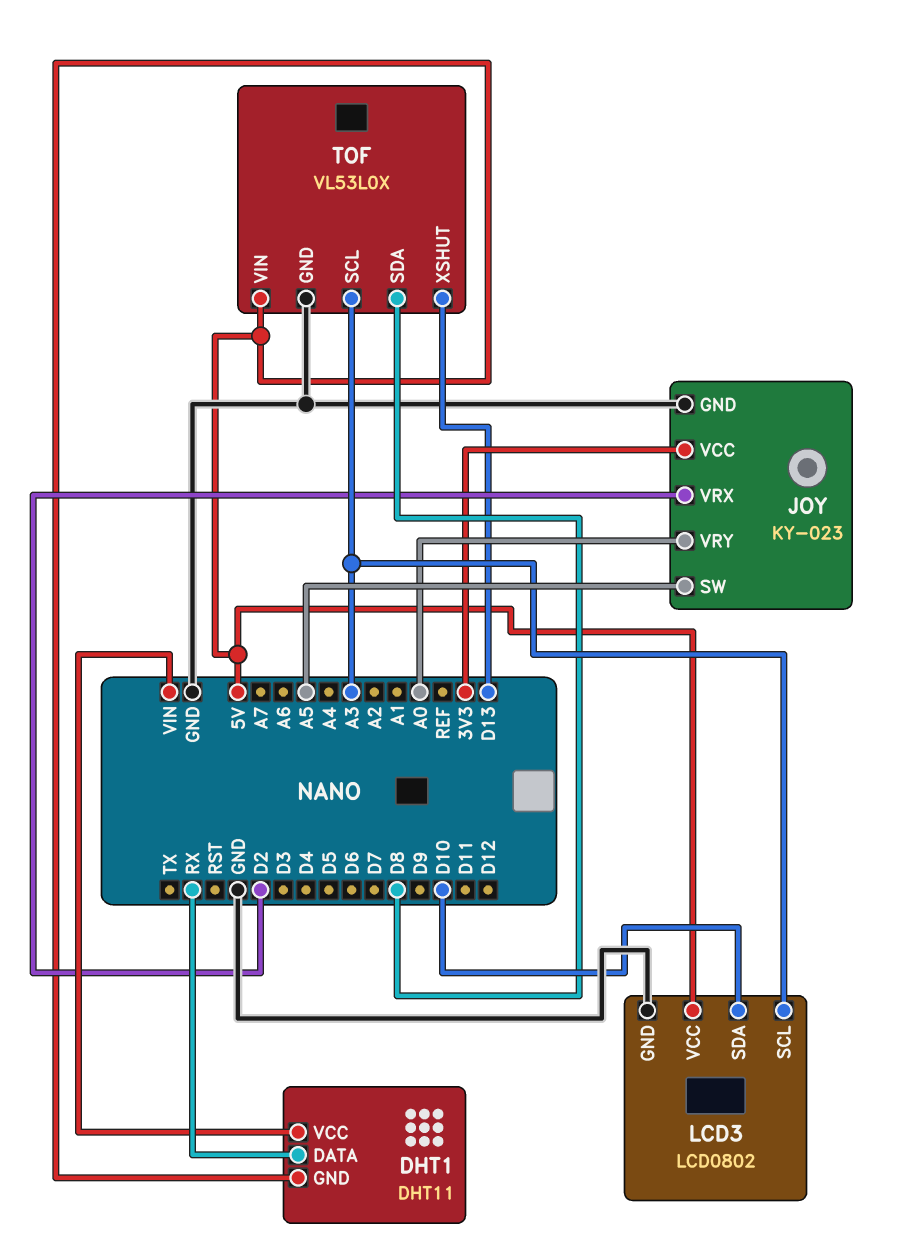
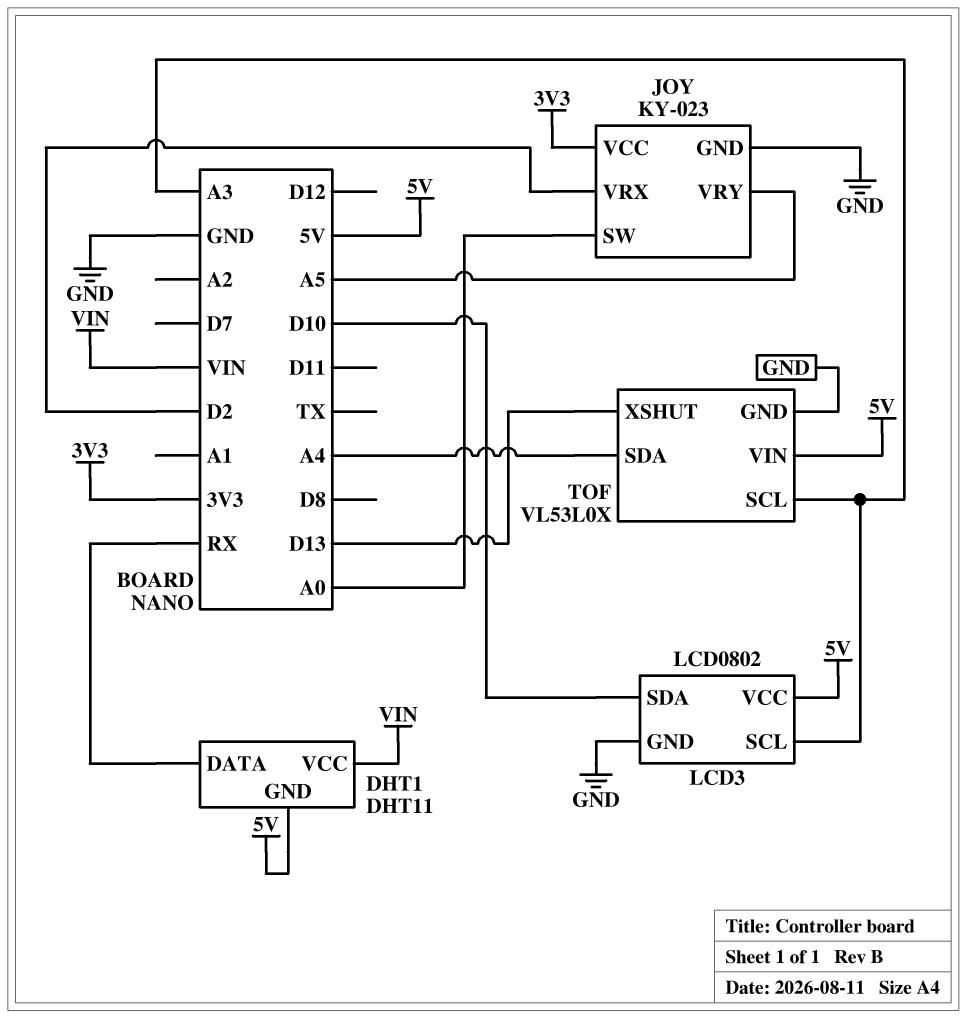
JOY pin SW: A5 -> A0
JOY pin VRY: A0 -> A5
TOF pin SDA: D8 -> A4

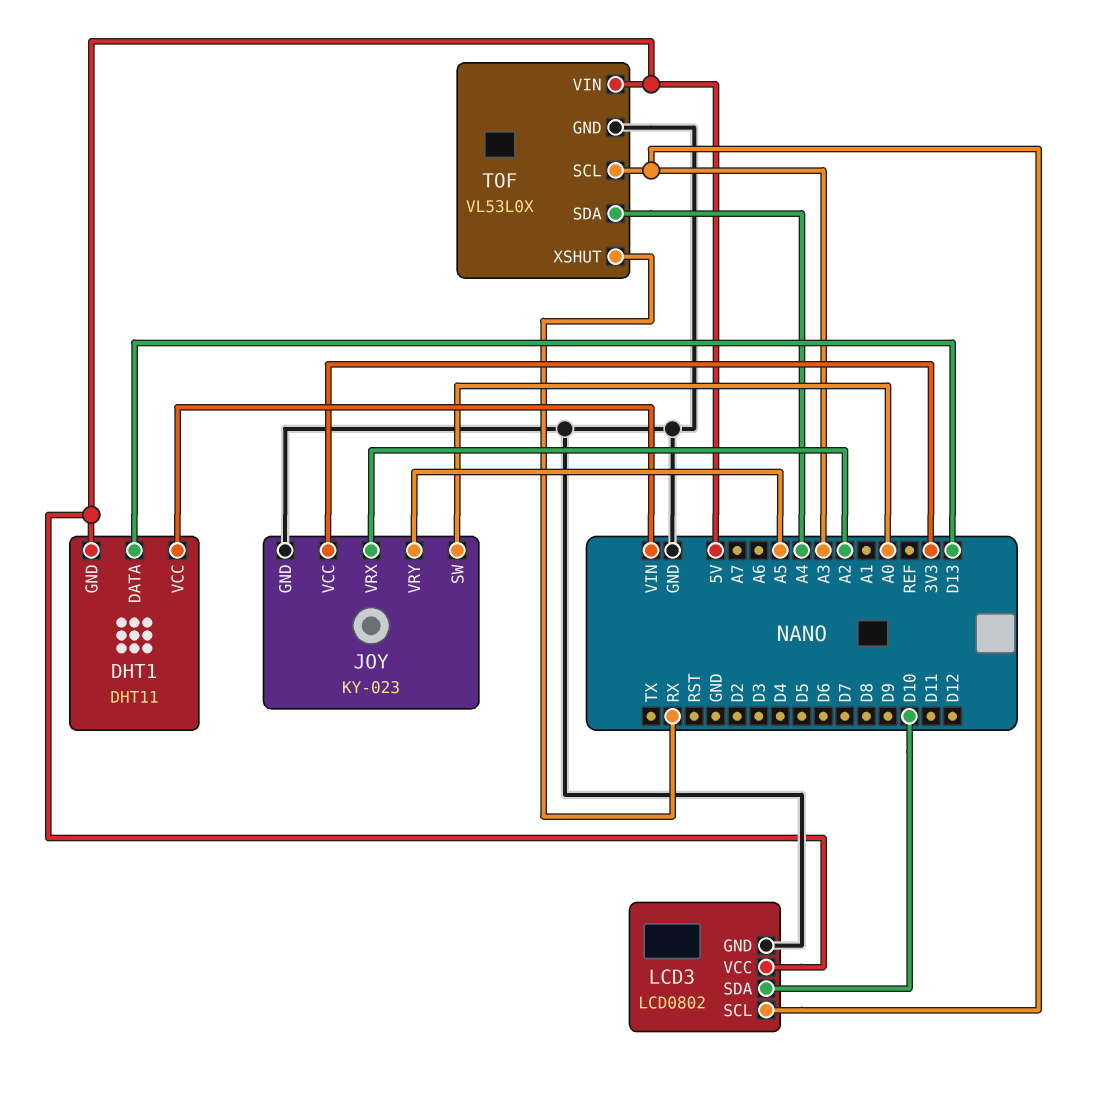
DHT1 pin DATA: RX -> D13
JOY pin VRX: D2 -> A2
TOF pin XSHUT: D13 -> RX

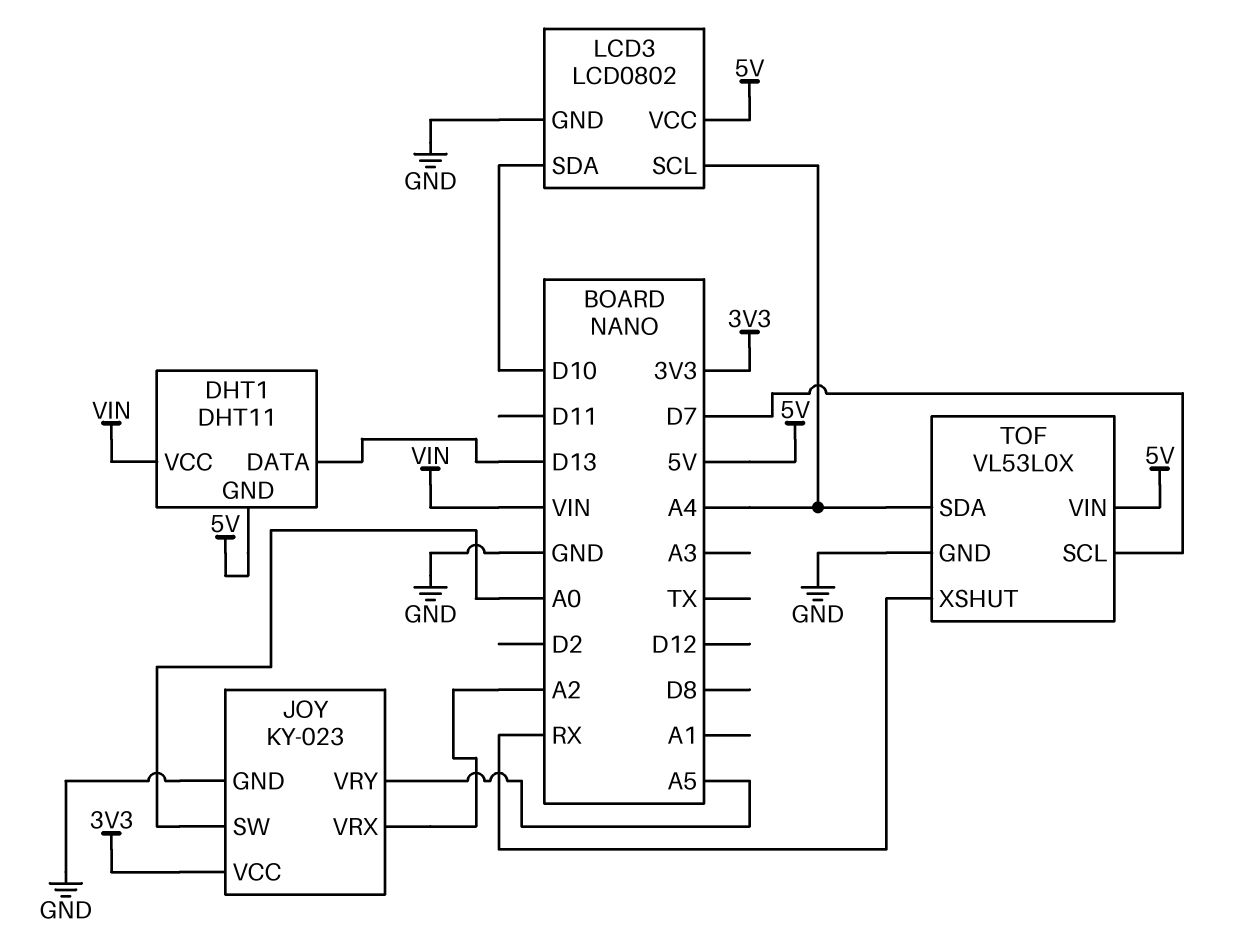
LCD3 pin SCL: A3 -> A4
TOF pin SCL: A3 -> D7

